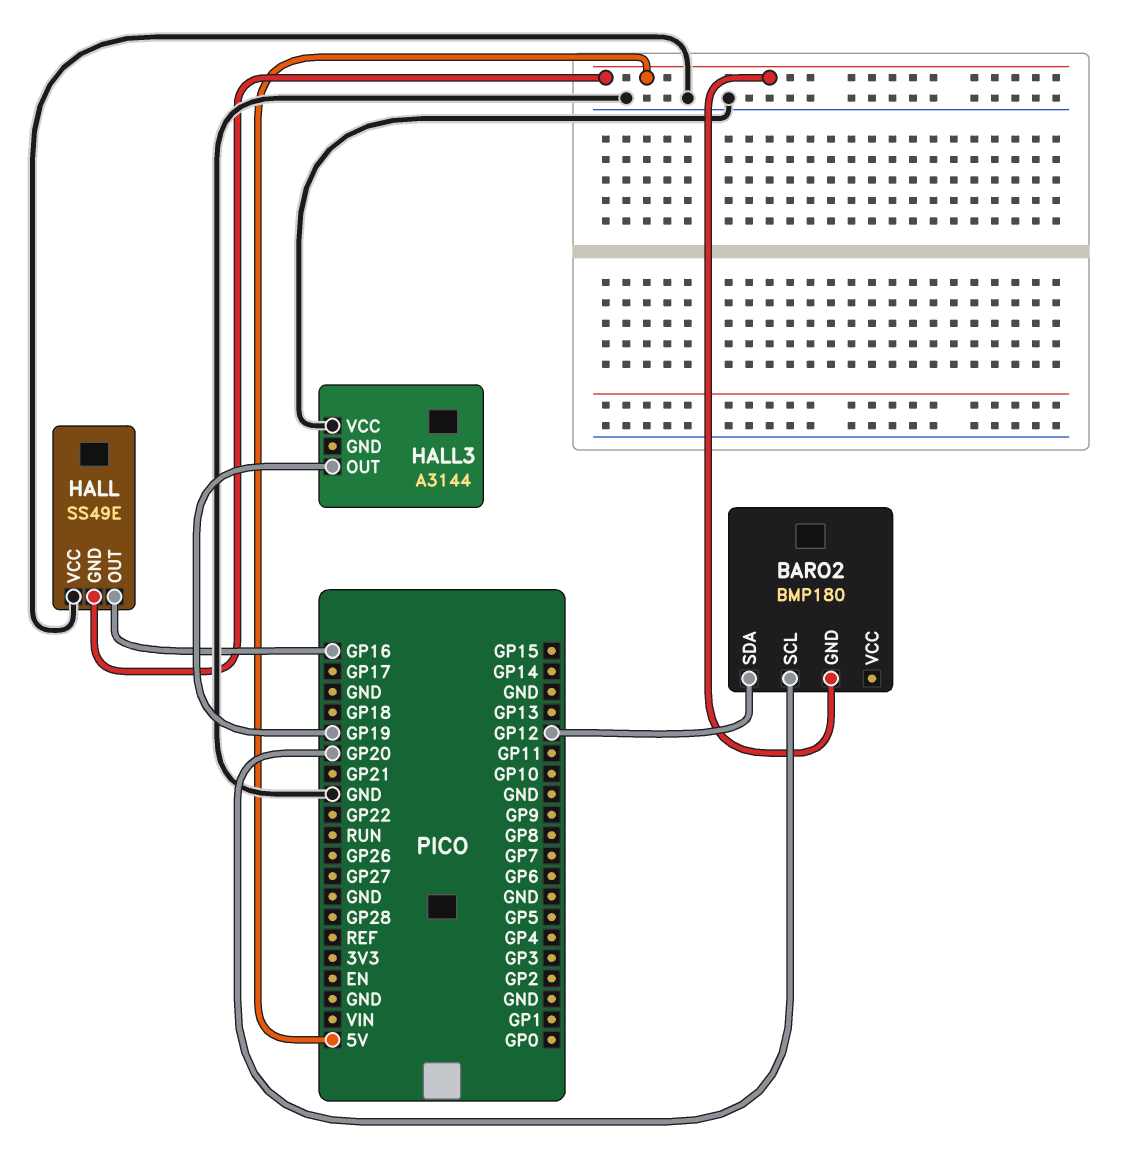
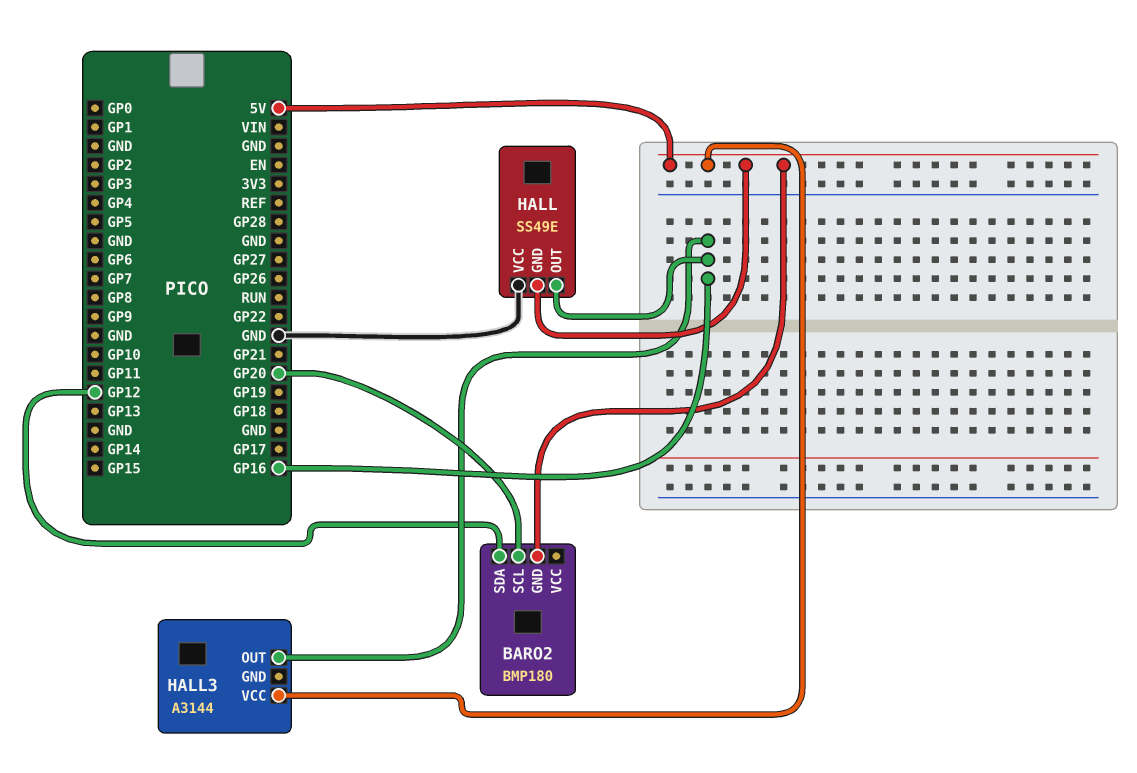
HALL3 pin OUT: GP19 -> GP16
HALL3 pin VCC: GND -> 5V

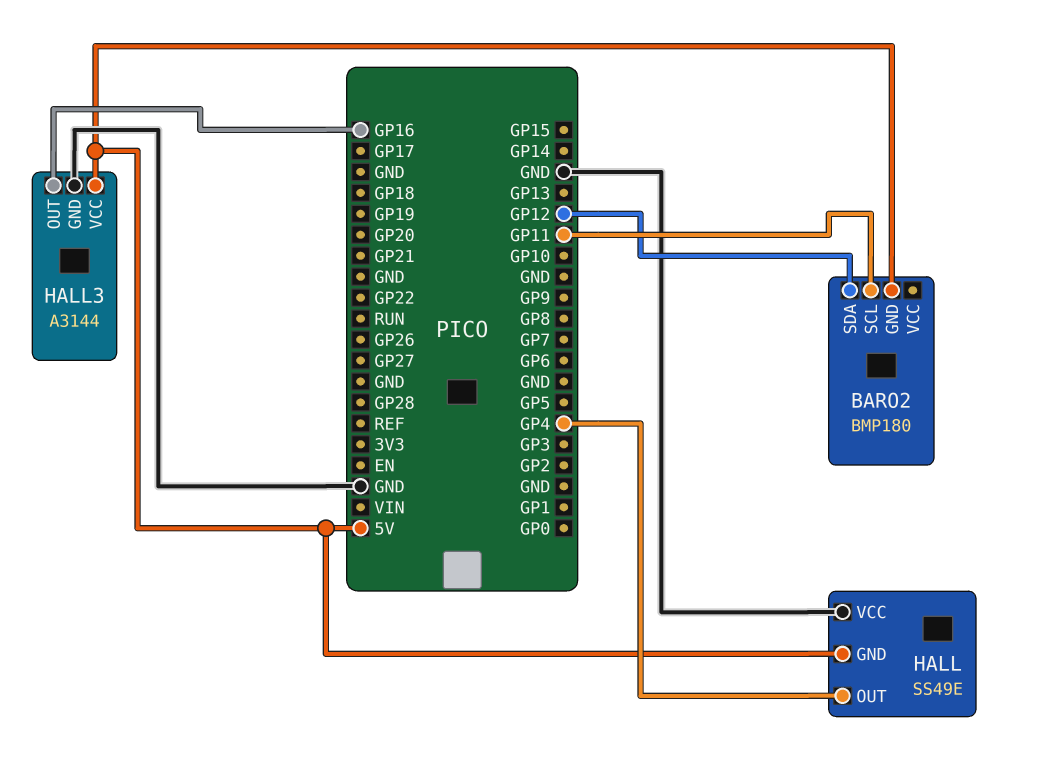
BARO2 pin SCL: GP20 -> GP11
HALL pin OUT: GP16 -> GP4
HALL3 pin GND: none -> GND

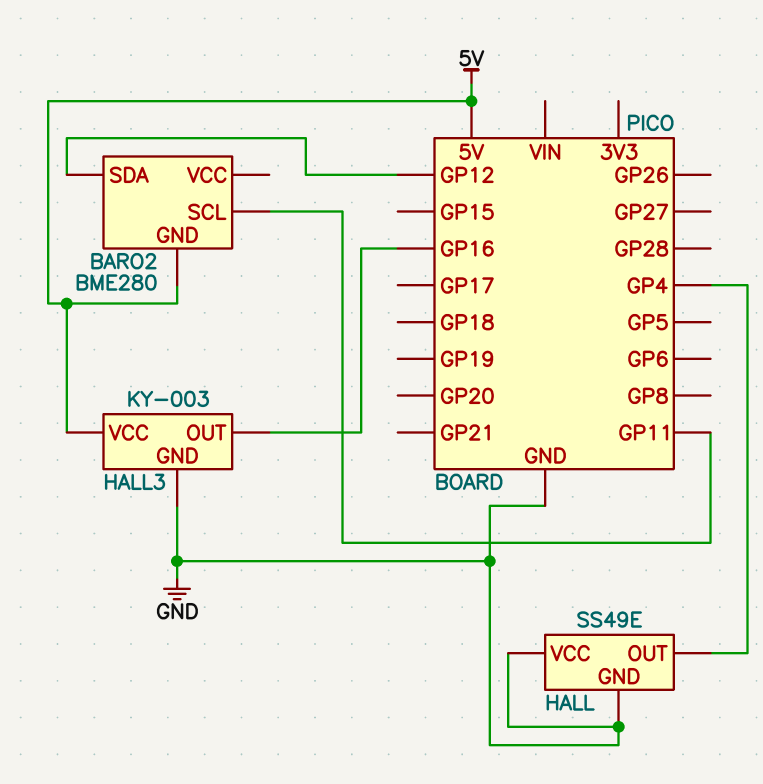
BARO2: BMP180 -> BME280
HALL pin GND: 5V -> GND
HALL3: A3144 -> KY-003

